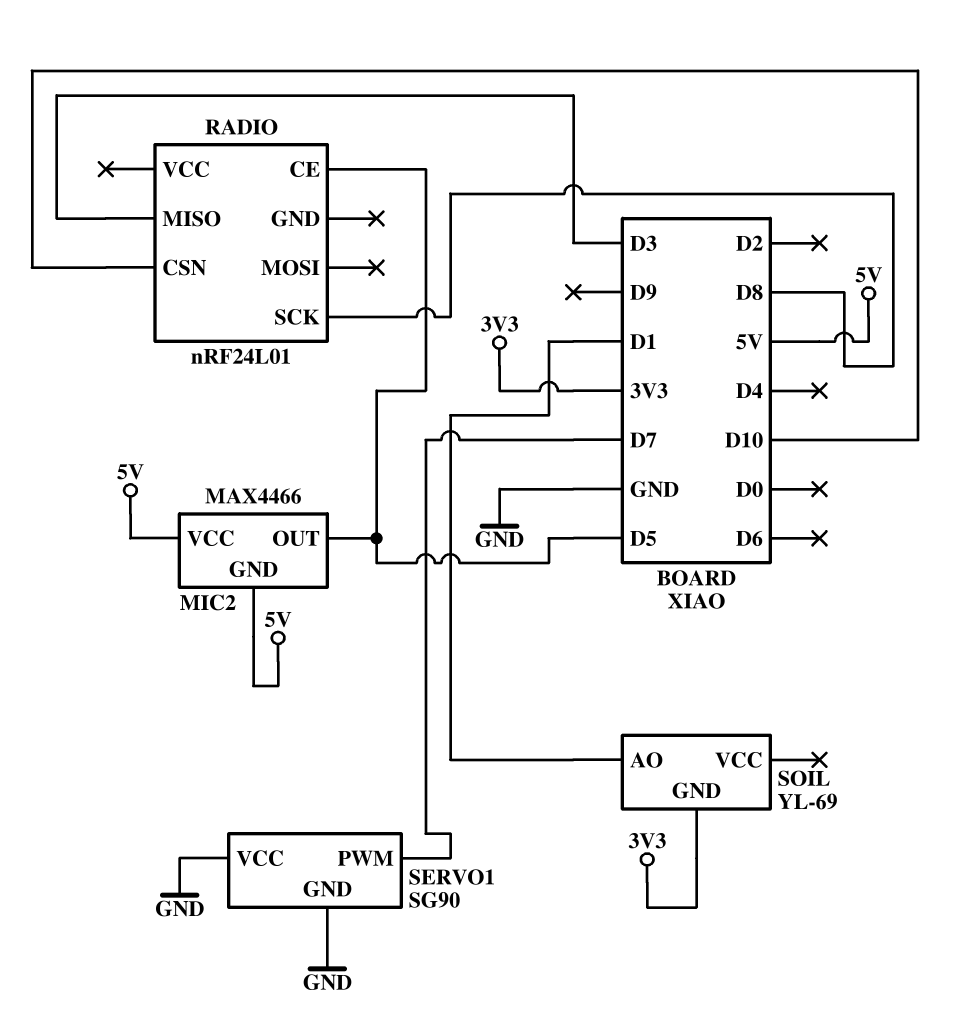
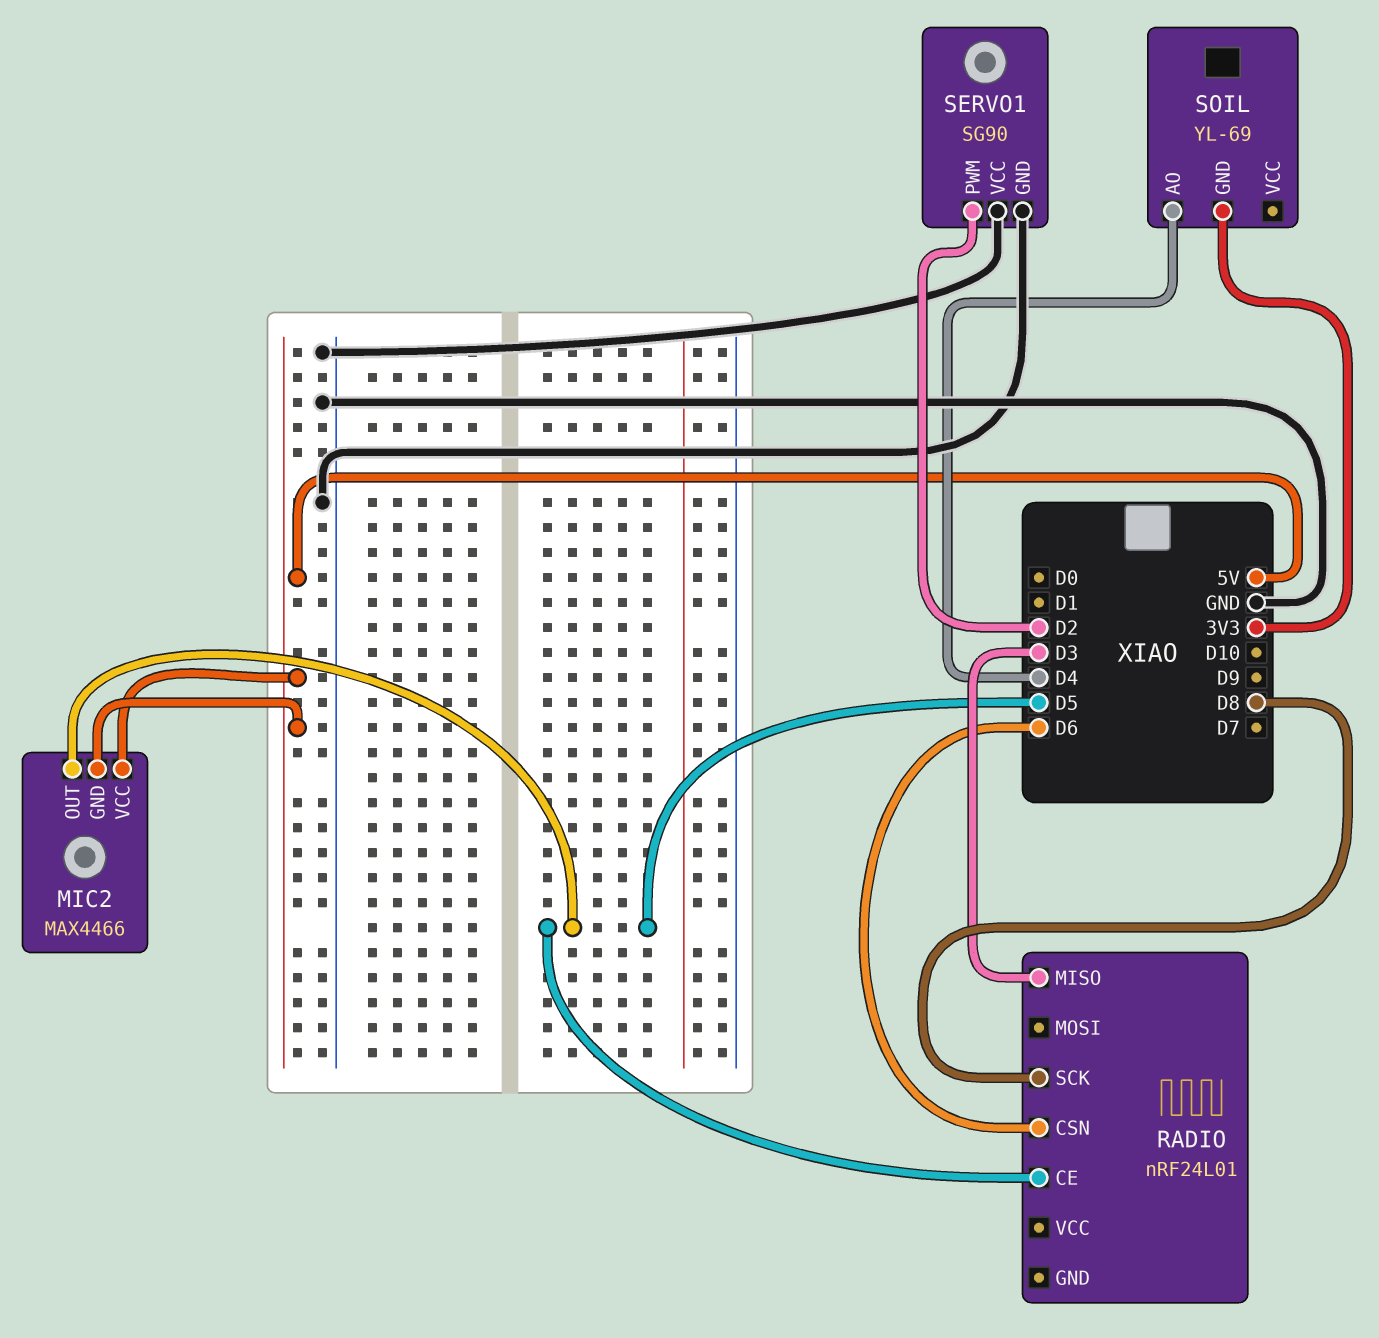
RADIO pin CSN: D10 -> D6
SERVO1 pin PWM: D7 -> D2
SOIL pin AO: D1 -> D4

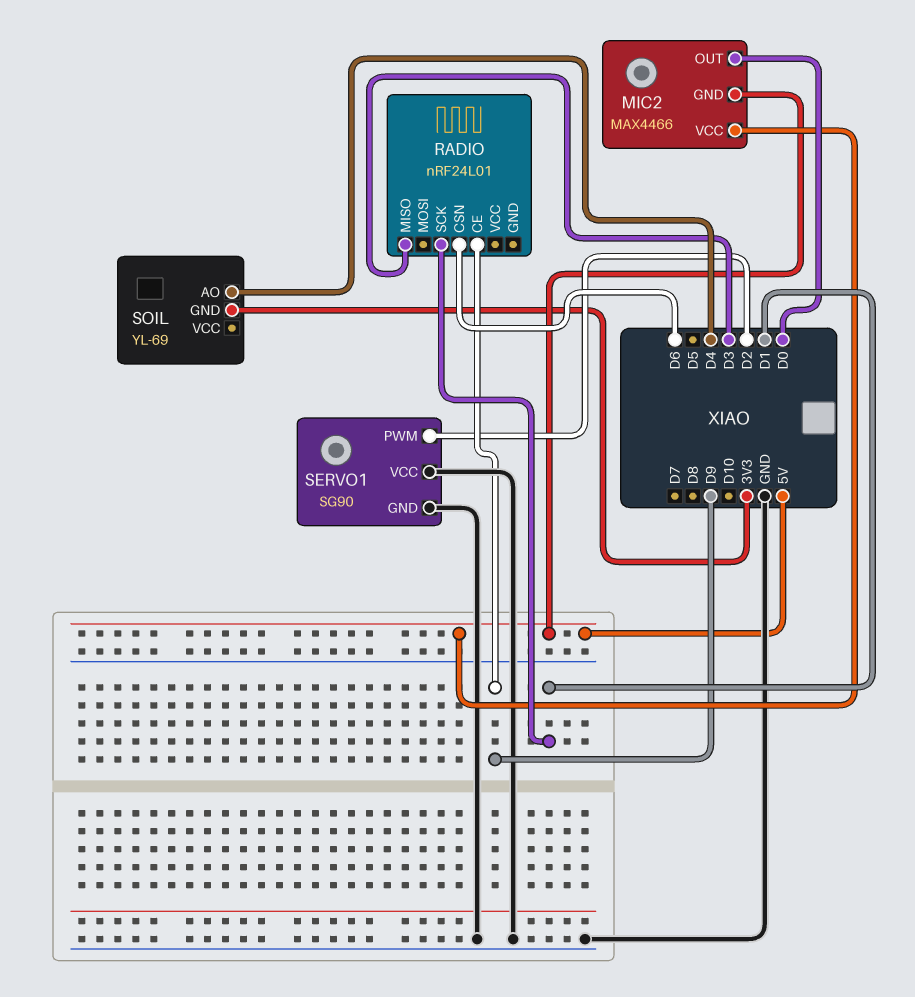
MIC2 pin OUT: D5 -> D0
RADIO pin CE: D5 -> D9
RADIO pin SCK: D8 -> D1

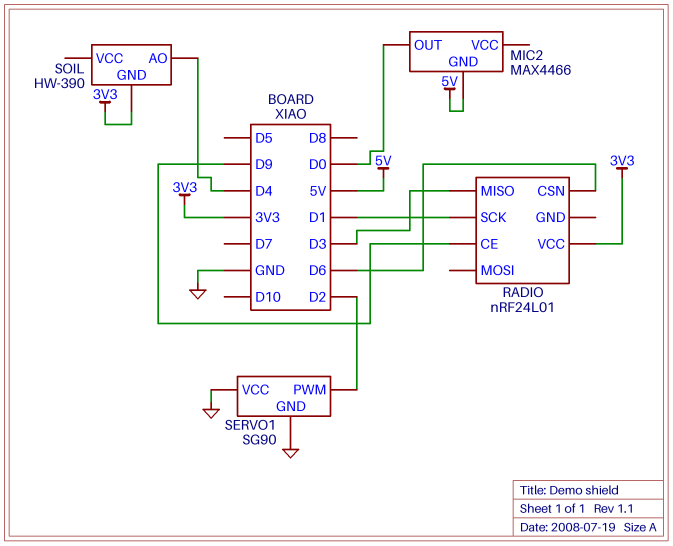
MIC2 pin VCC: 5V -> none
RADIO pin VCC: none -> 3V3
SOIL: YL-69 -> HW-390

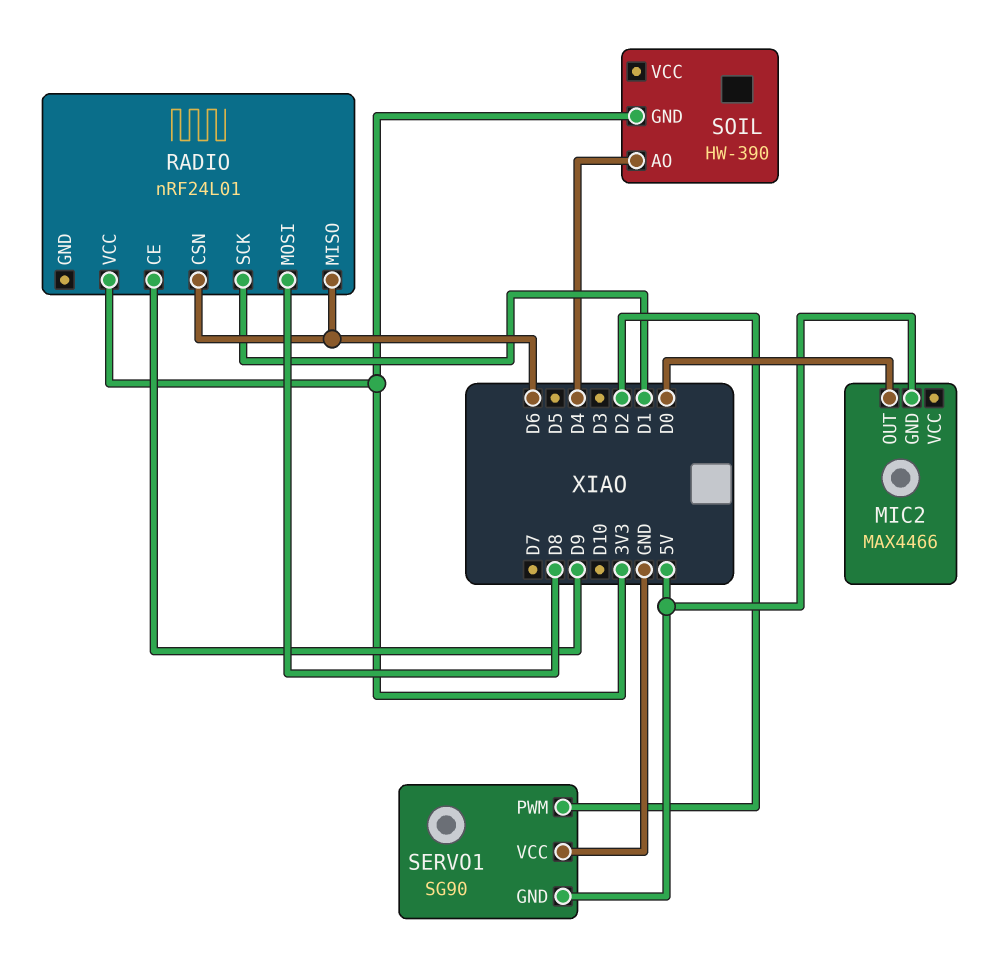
RADIO pin MISO: D3 -> D6
RADIO pin MOSI: none -> D8
SERVO1 pin GND: GND -> 5V

